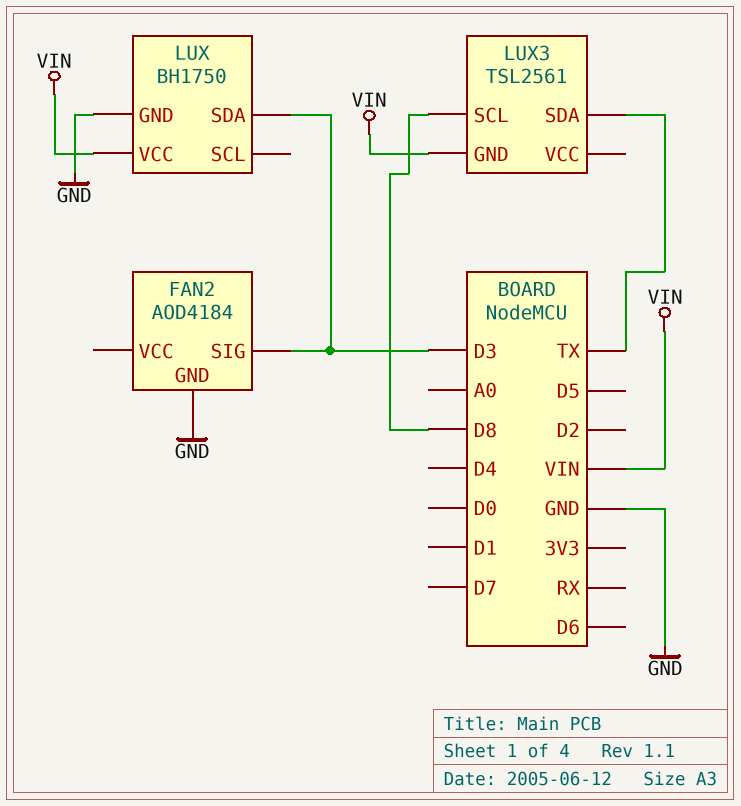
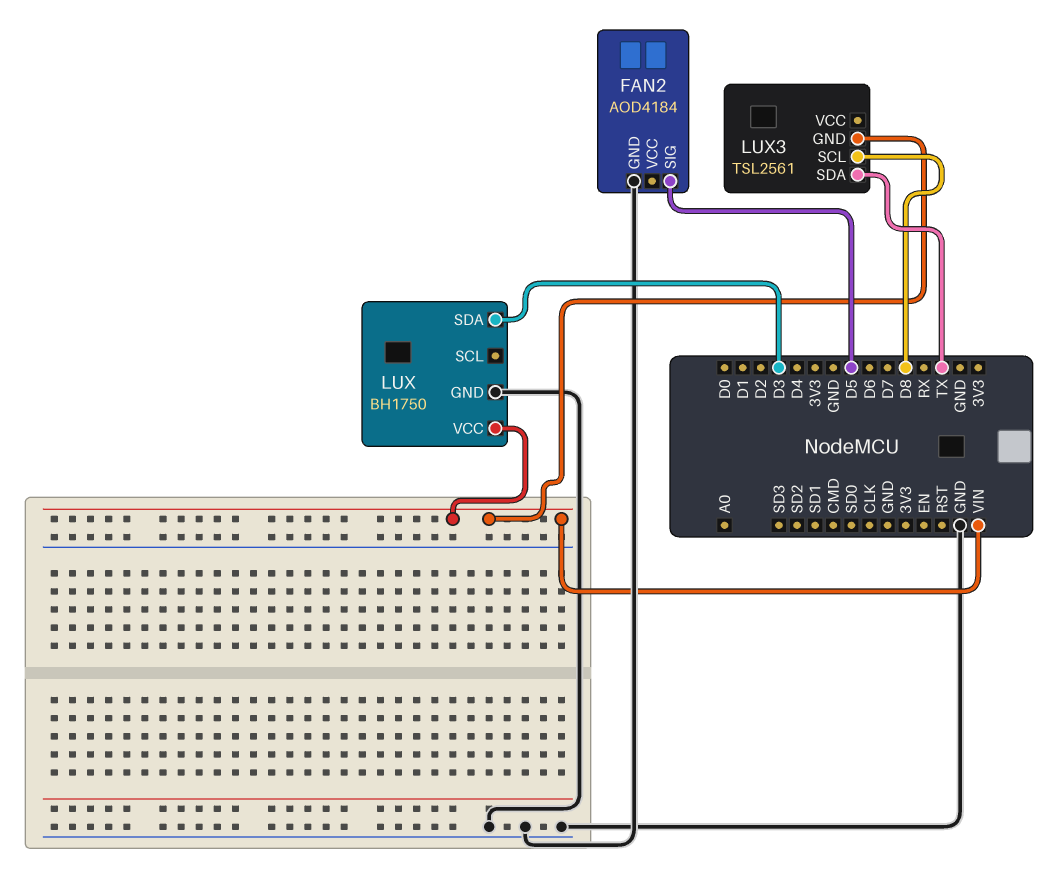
FAN2 pin SIG: D3 -> D5

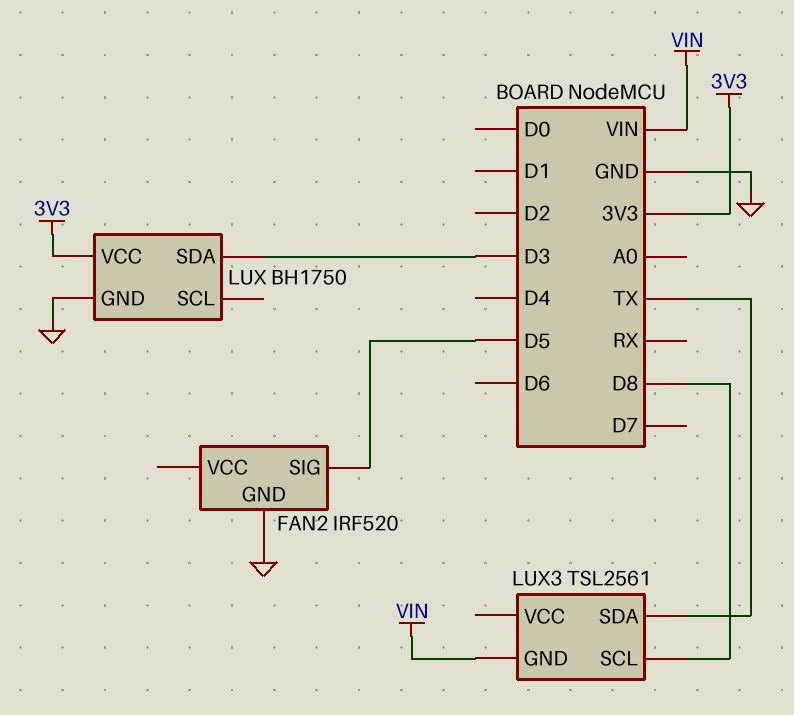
FAN2: AOD4184 -> IRF520
LUX pin VCC: VIN -> 3V3

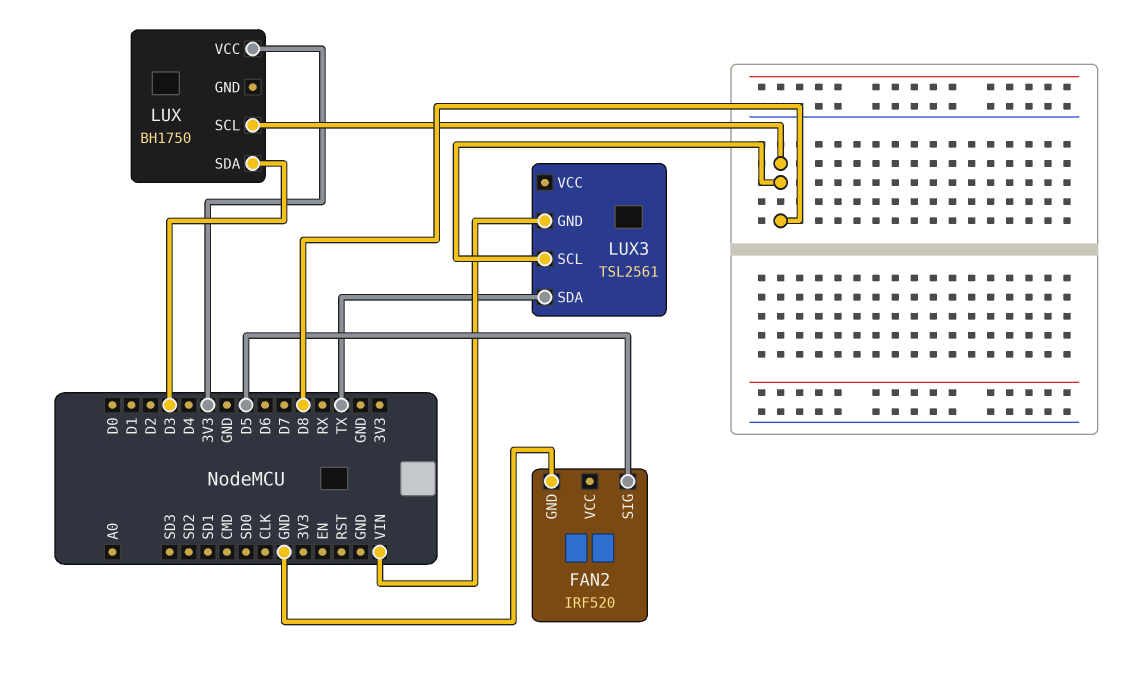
LUX pin GND: GND -> none
LUX pin SCL: none -> D8

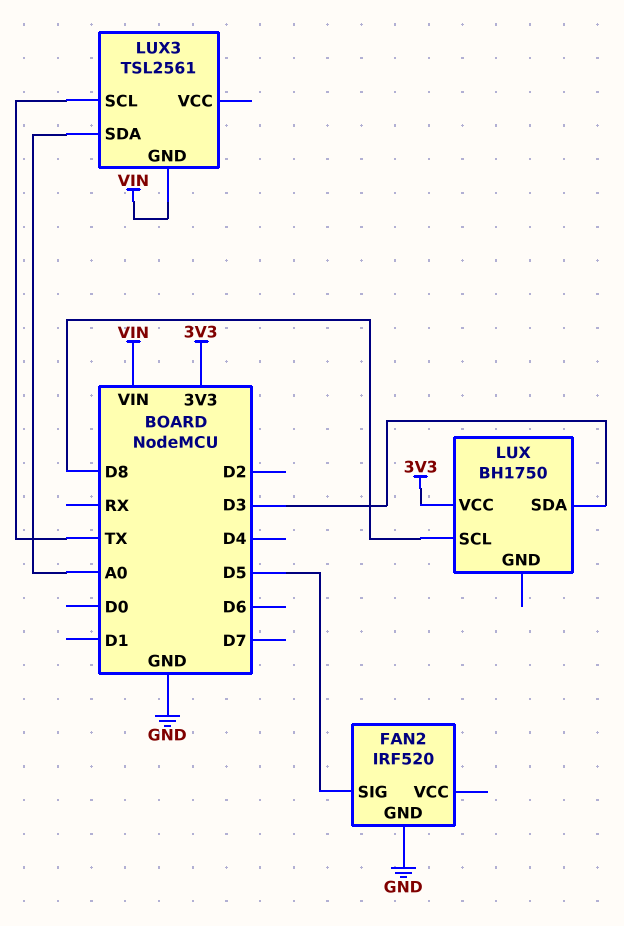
LUX3 pin SCL: D8 -> TX
LUX3 pin SDA: TX -> A0

